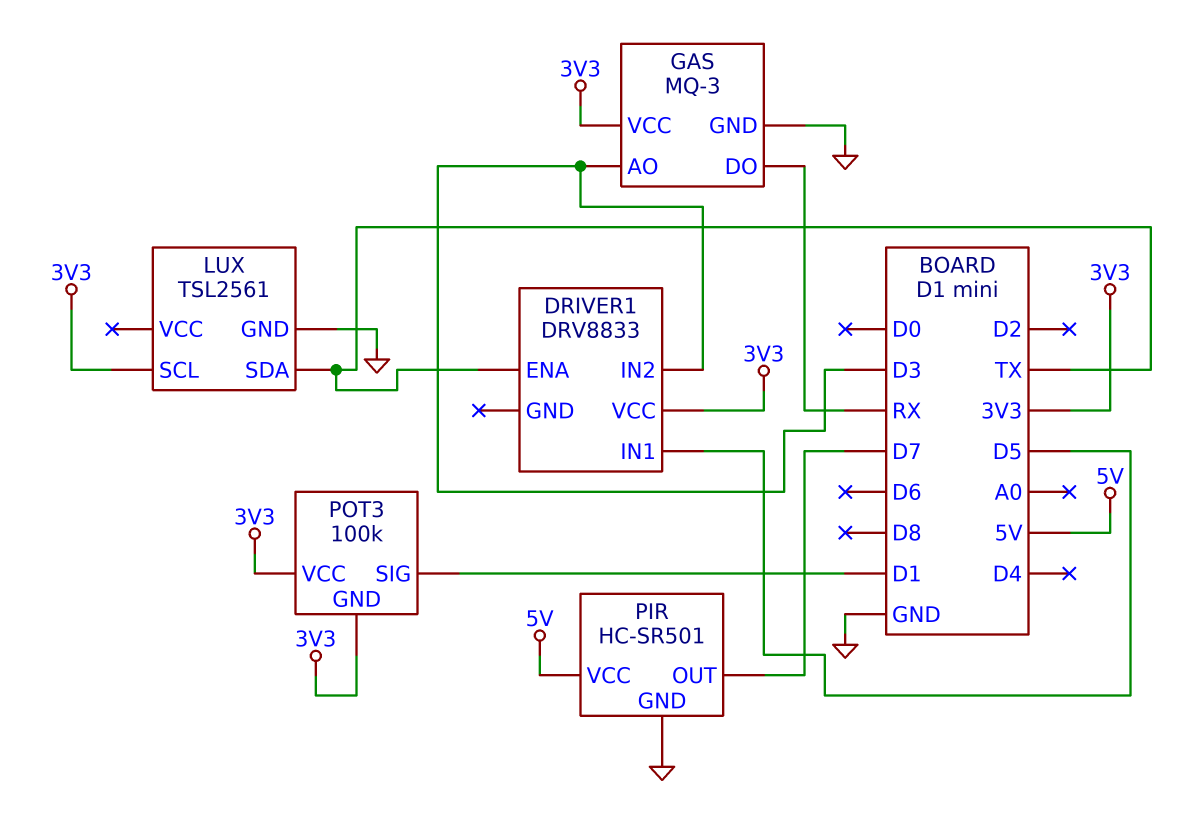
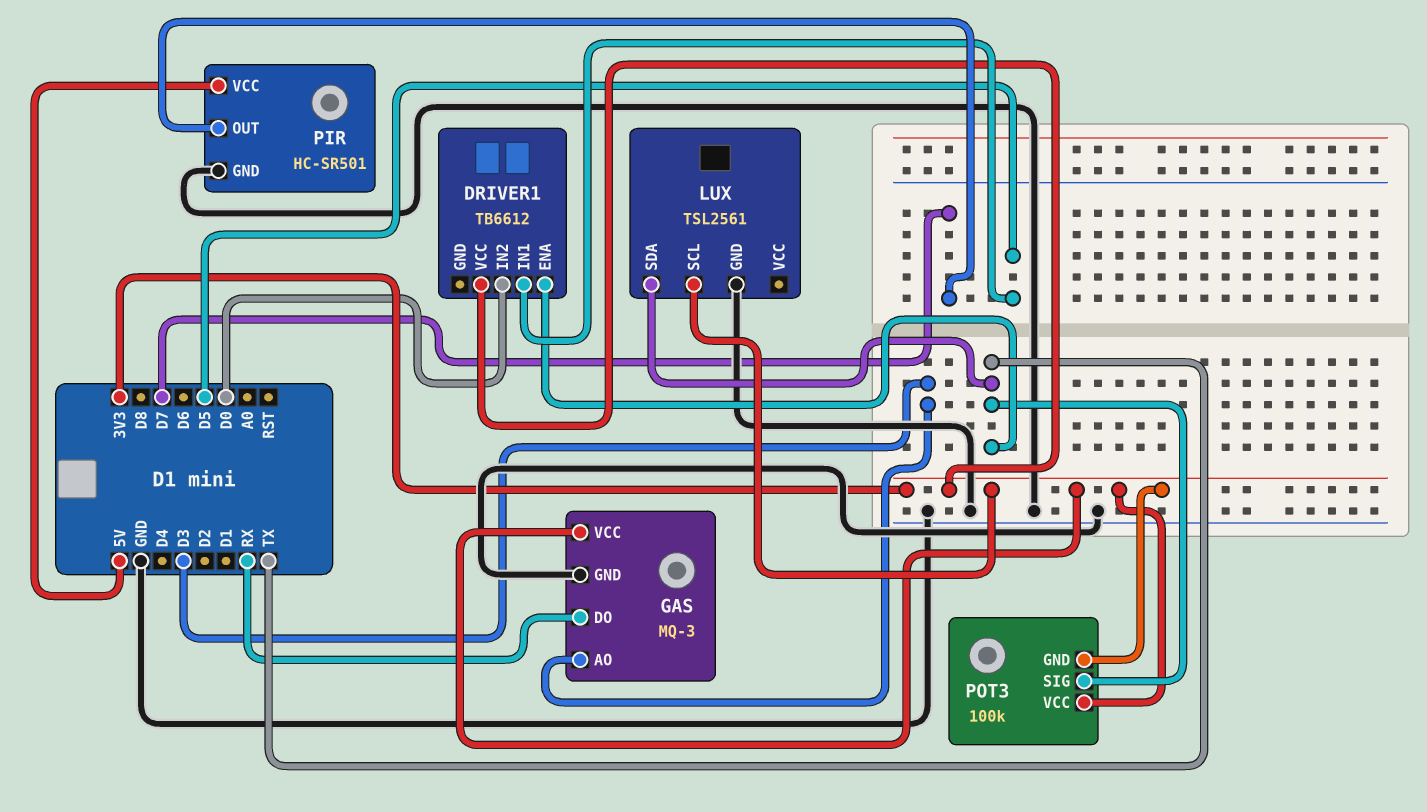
DRIVER1: DRV8833 -> TB6612
DRIVER1 pin IN2: D3 -> D0
POT3 pin SIG: D1 -> TX

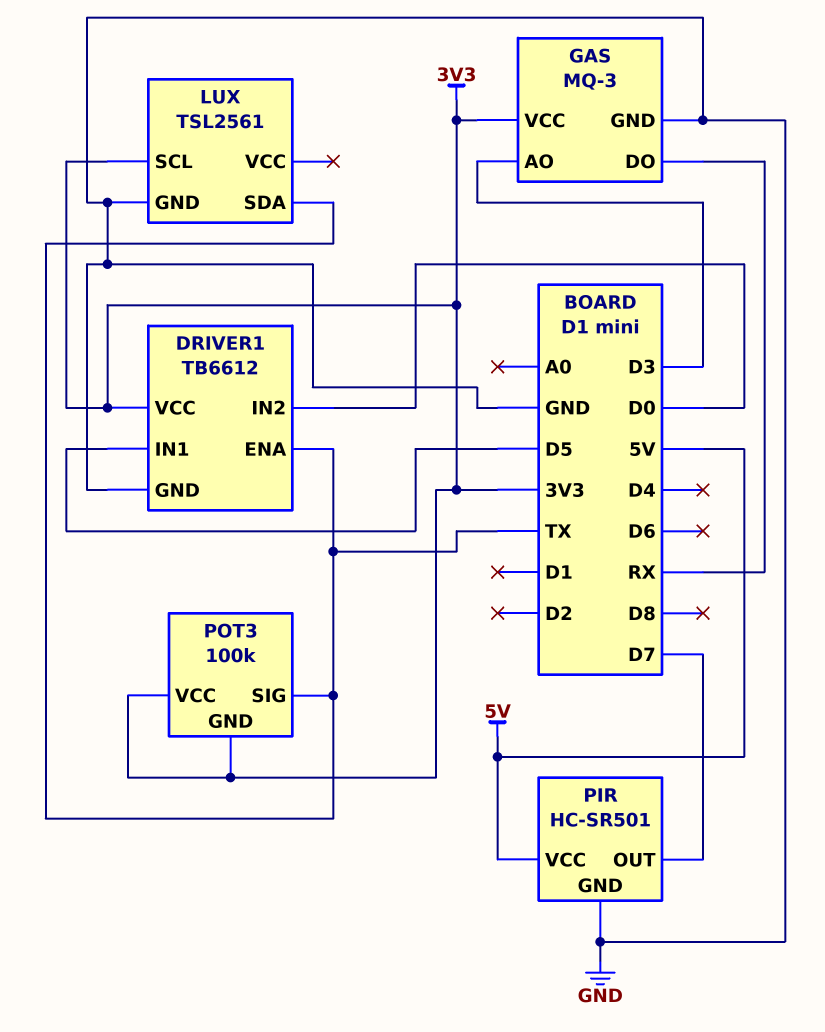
DRIVER1 pin GND: none -> GND

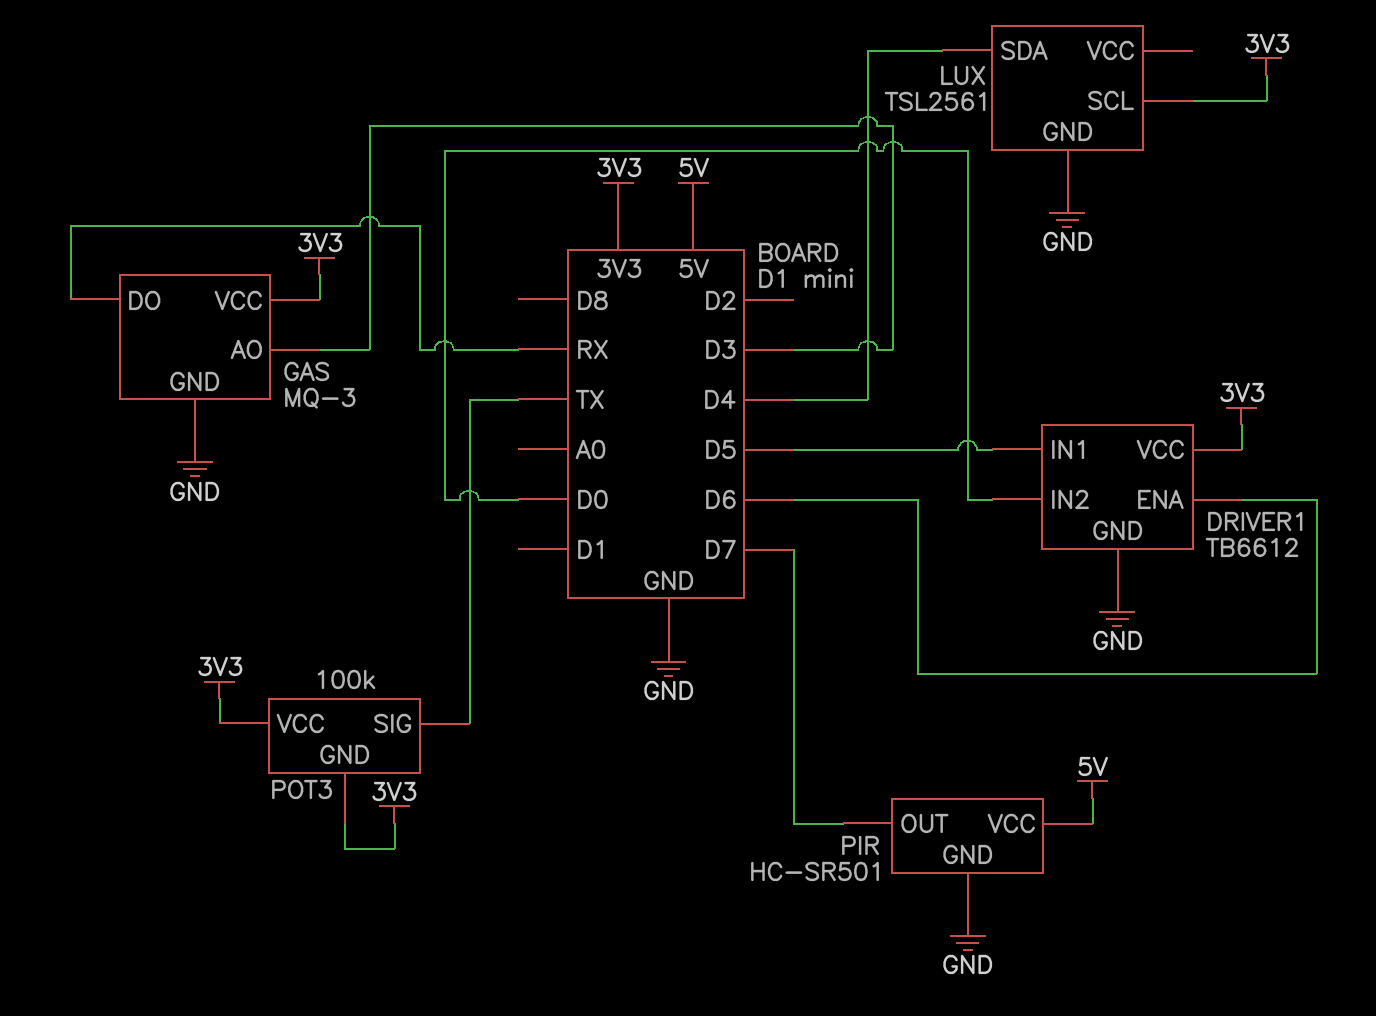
DRIVER1 pin ENA: TX -> D6
LUX pin SDA: TX -> D4

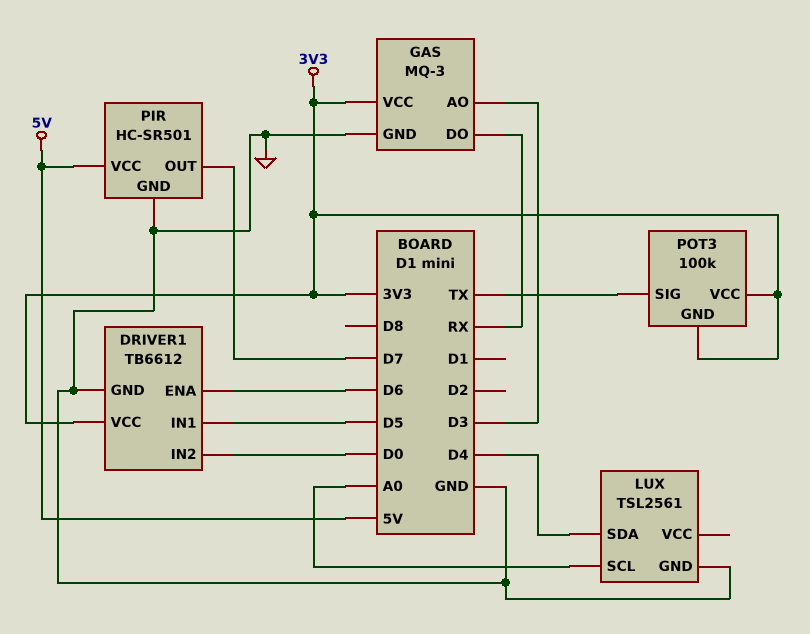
LUX pin SCL: 3V3 -> A0

